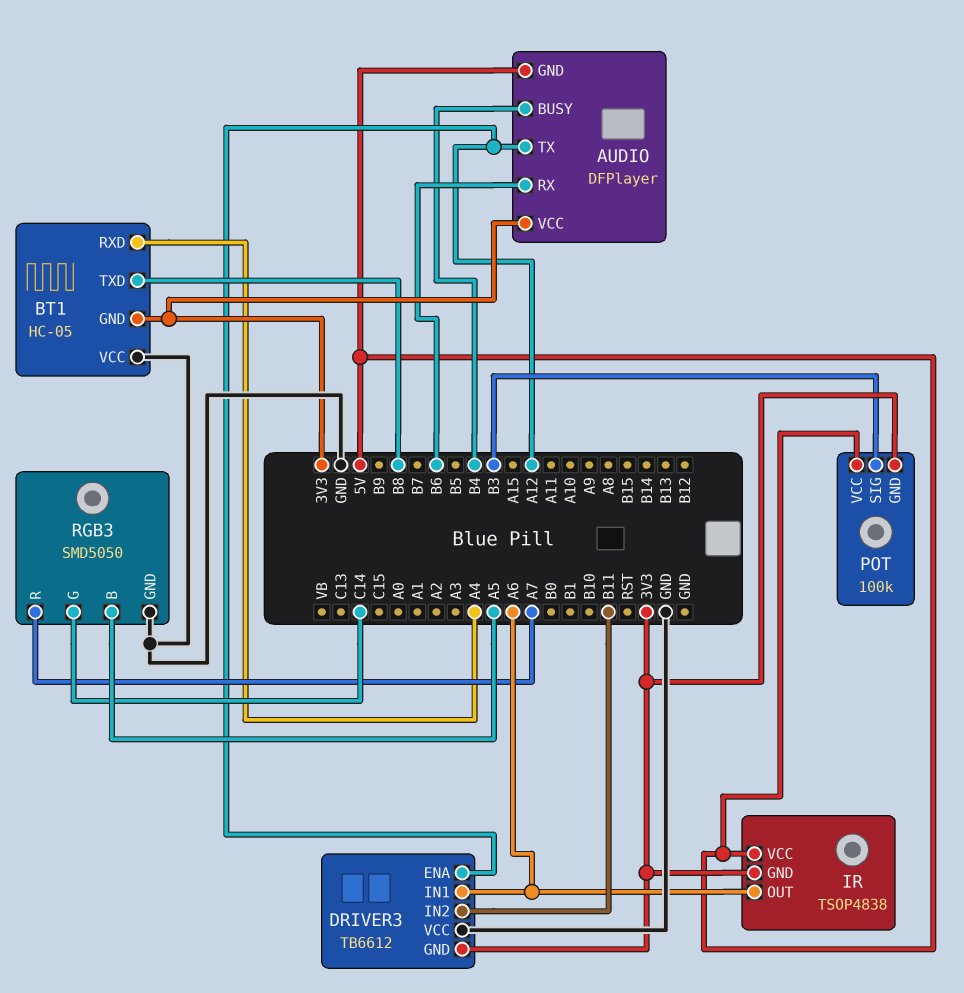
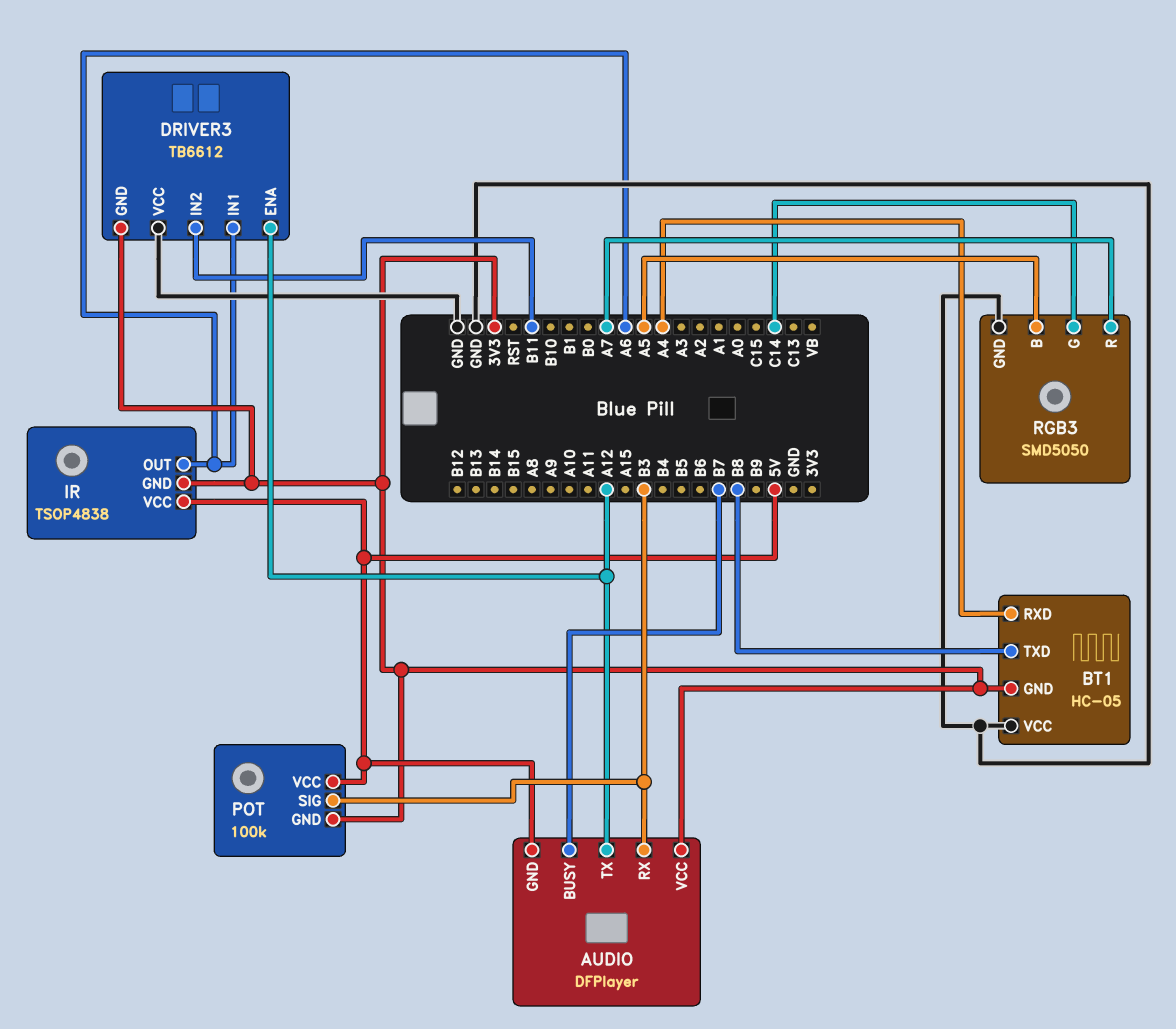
AUDIO pin BUSY: B4 -> B7
AUDIO pin RX: B6 -> B3

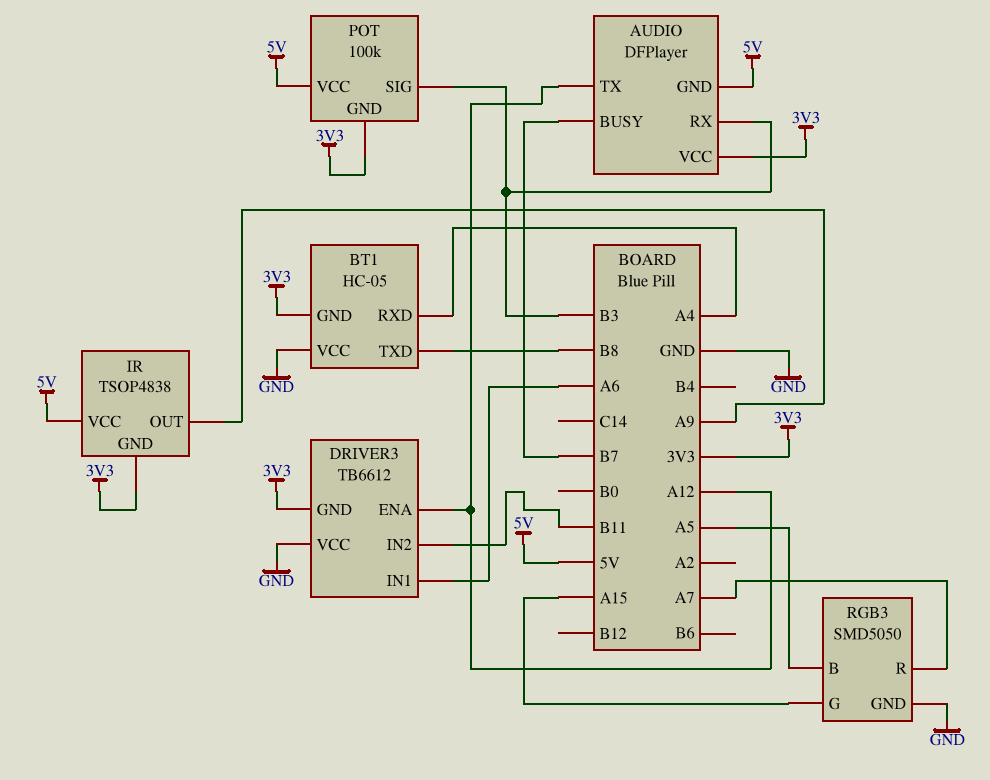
IR pin OUT: A6 -> A9
RGB3 pin G: C14 -> A15

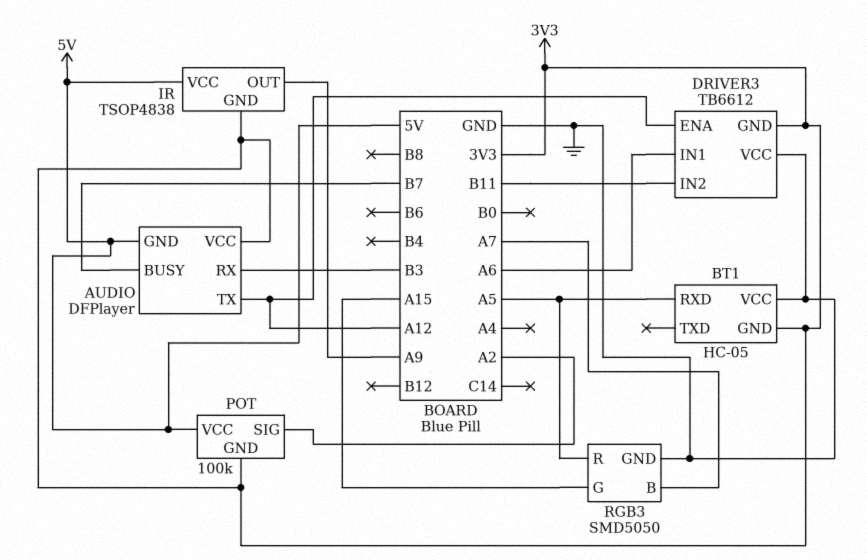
BT1 pin RXD: A4 -> A5
BT1 pin TXD: B8 -> none
POT pin SIG: B3 -> A2
RGB3 pin B: A5 -> A7
RGB3 pin R: A7 -> A5

